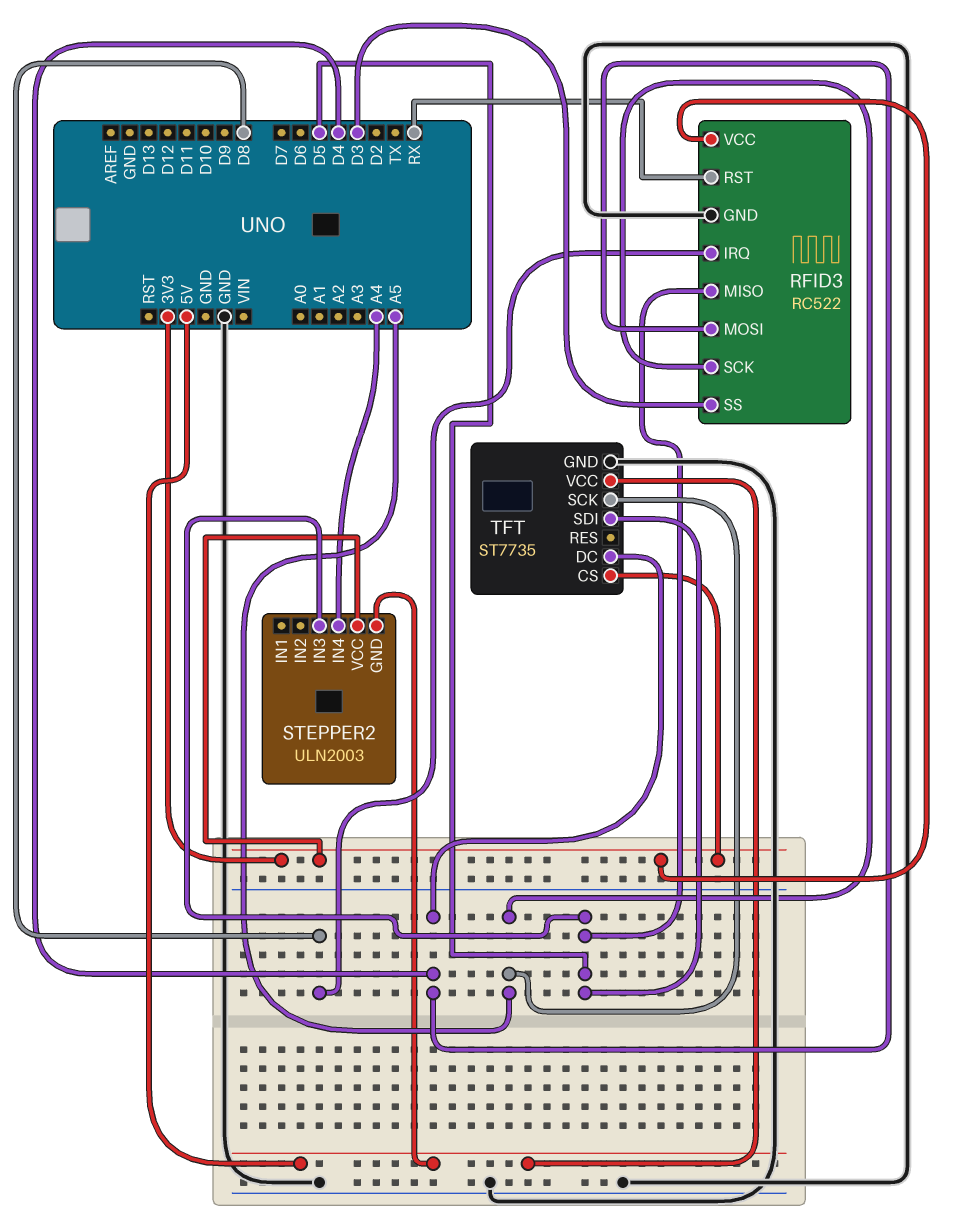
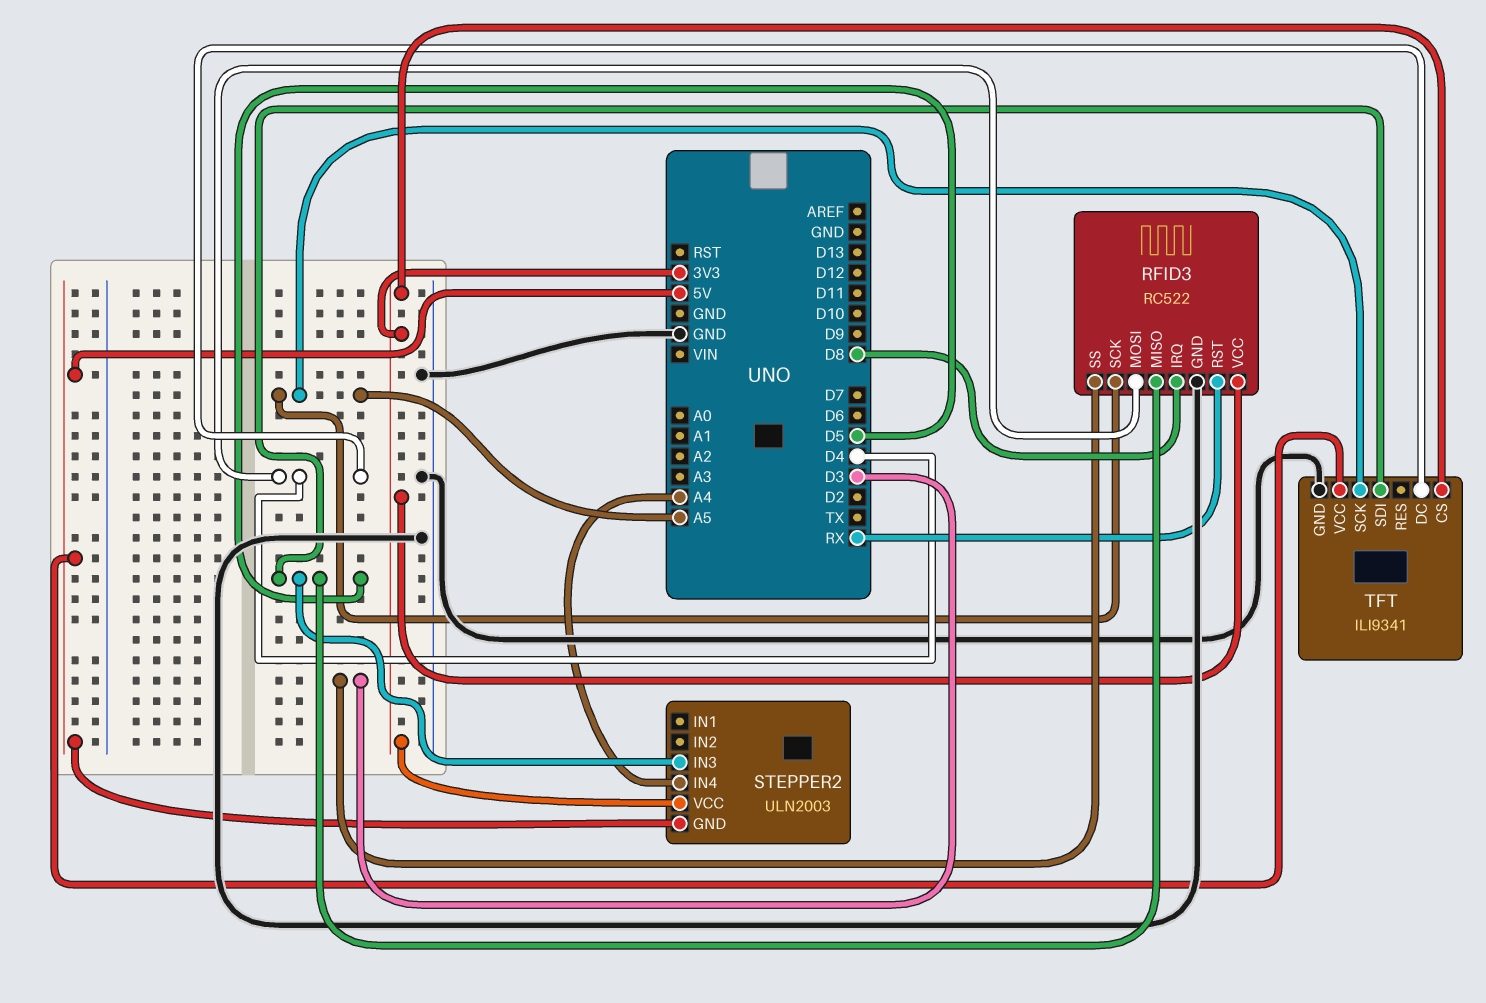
TFT: ST7735 -> ILI9341

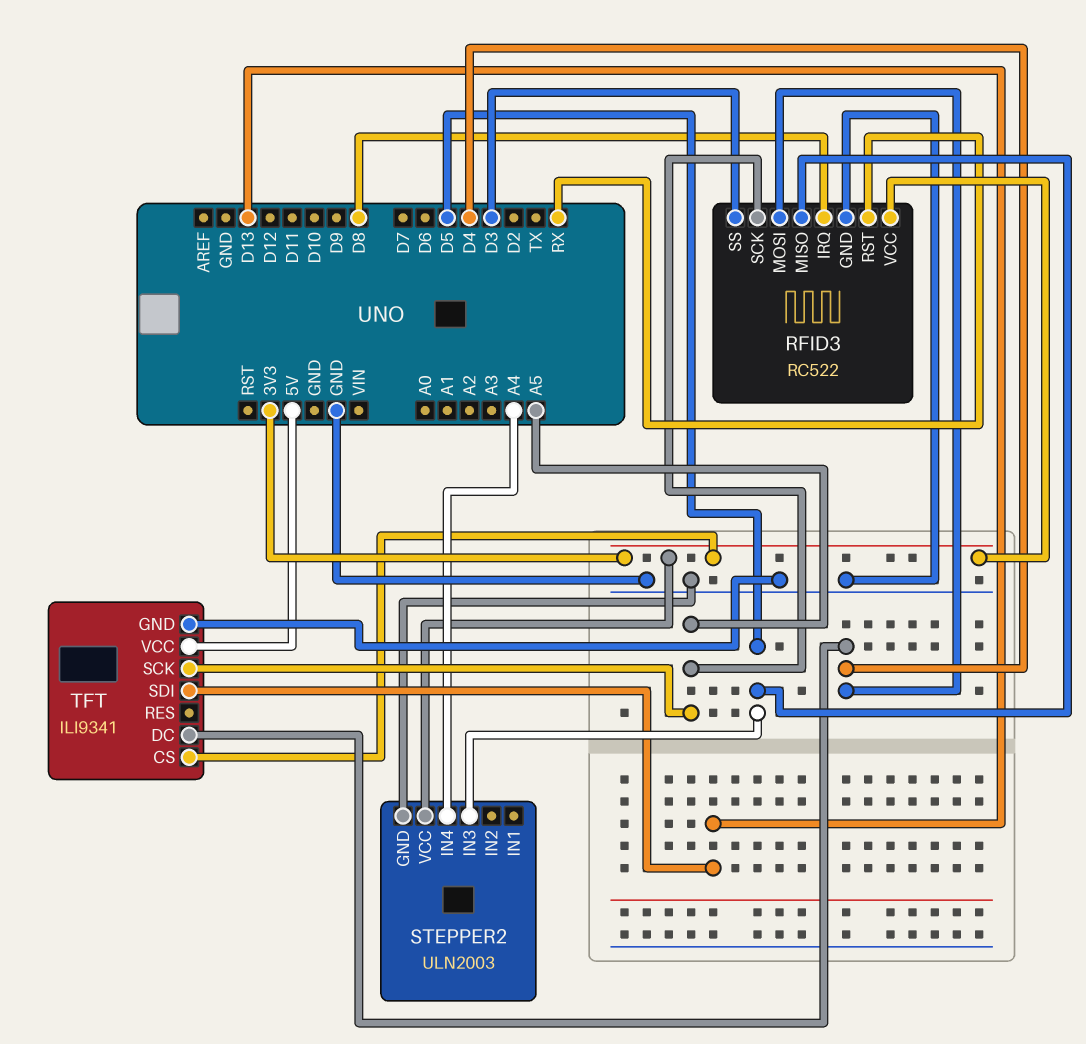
STEPPER2 pin GND: 5V -> GND
TFT pin SDI: D5 -> D13

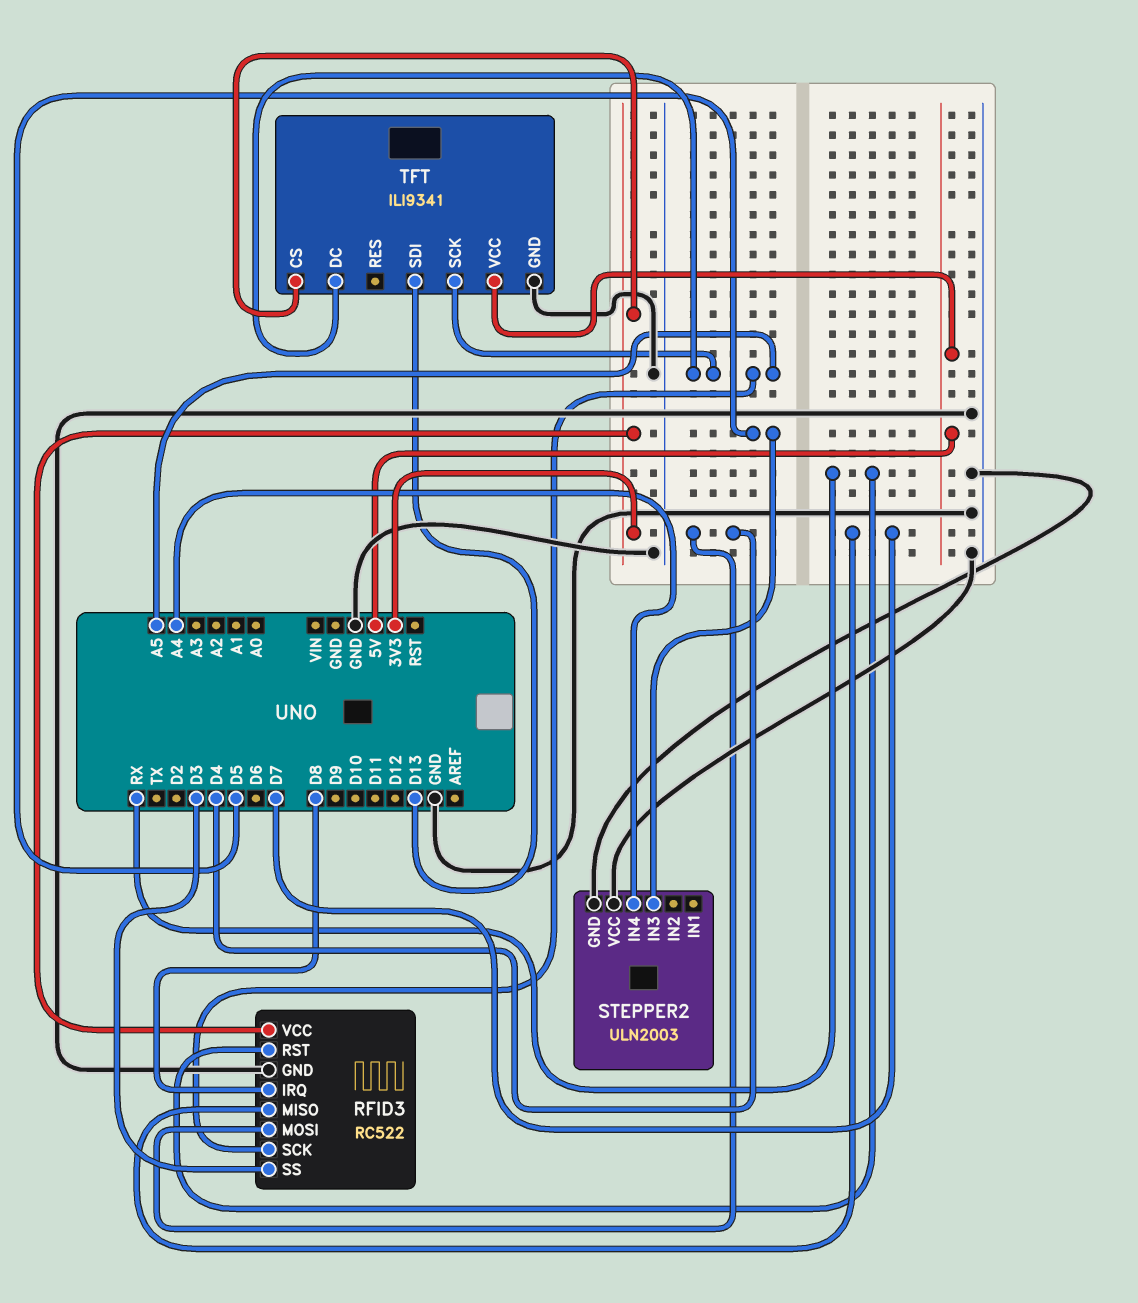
RFID3 pin MISO: D5 -> D7
STEPPER2 pin VCC: 3V3 -> GND
TFT pin DC: D4 -> A5

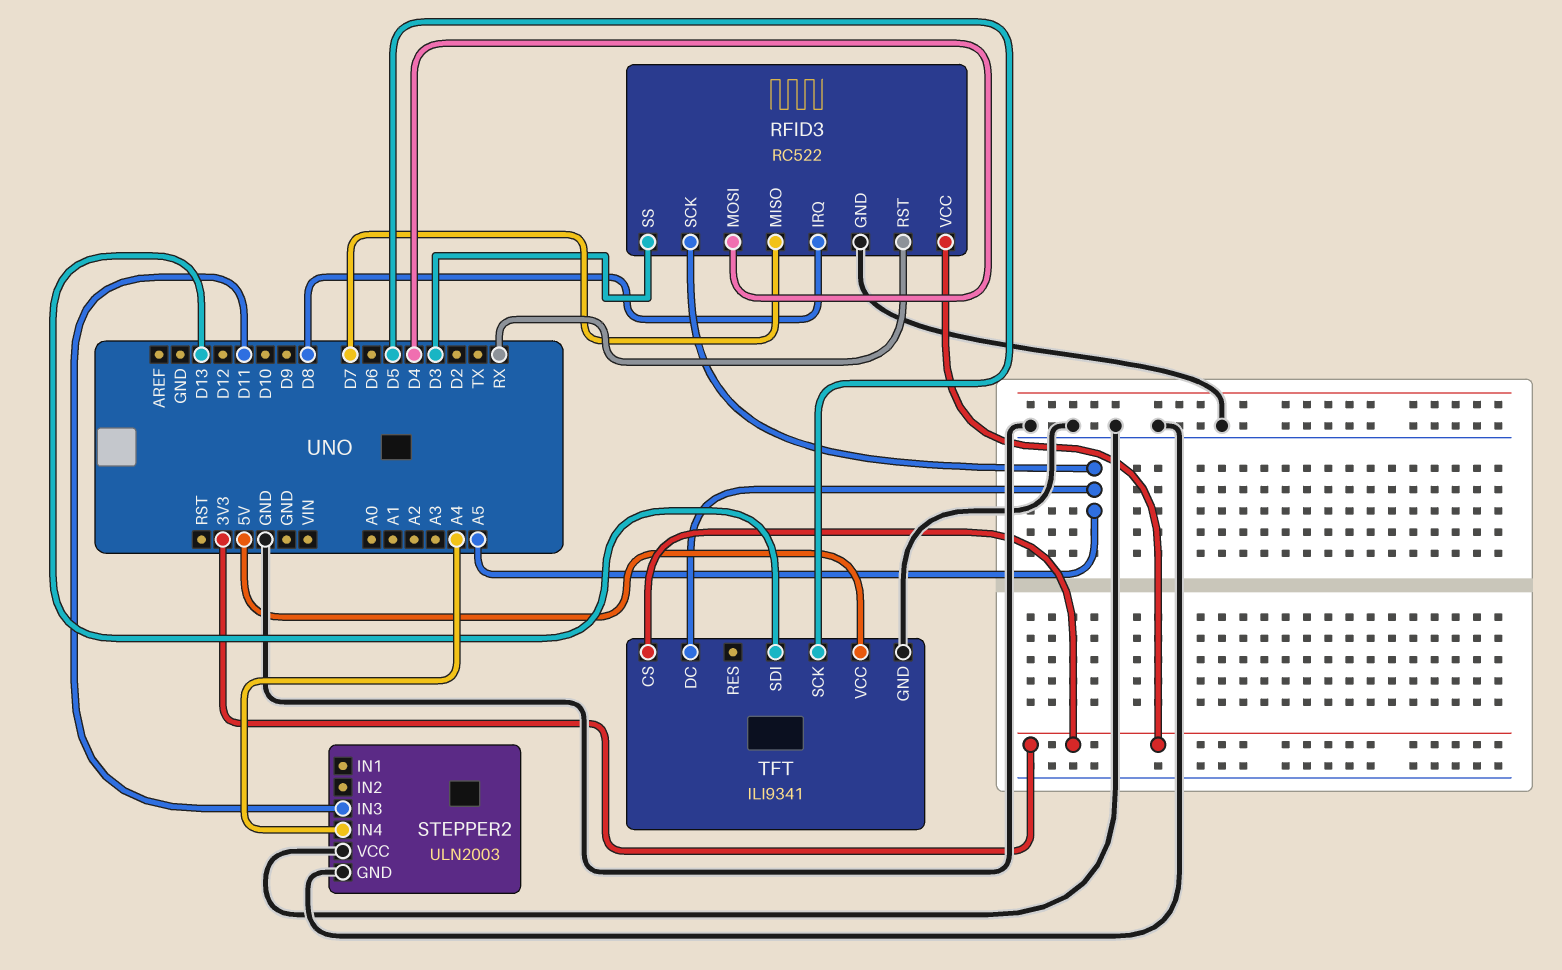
STEPPER2 pin IN3: D5 -> D11
TFT pin SCK: A5 -> D5

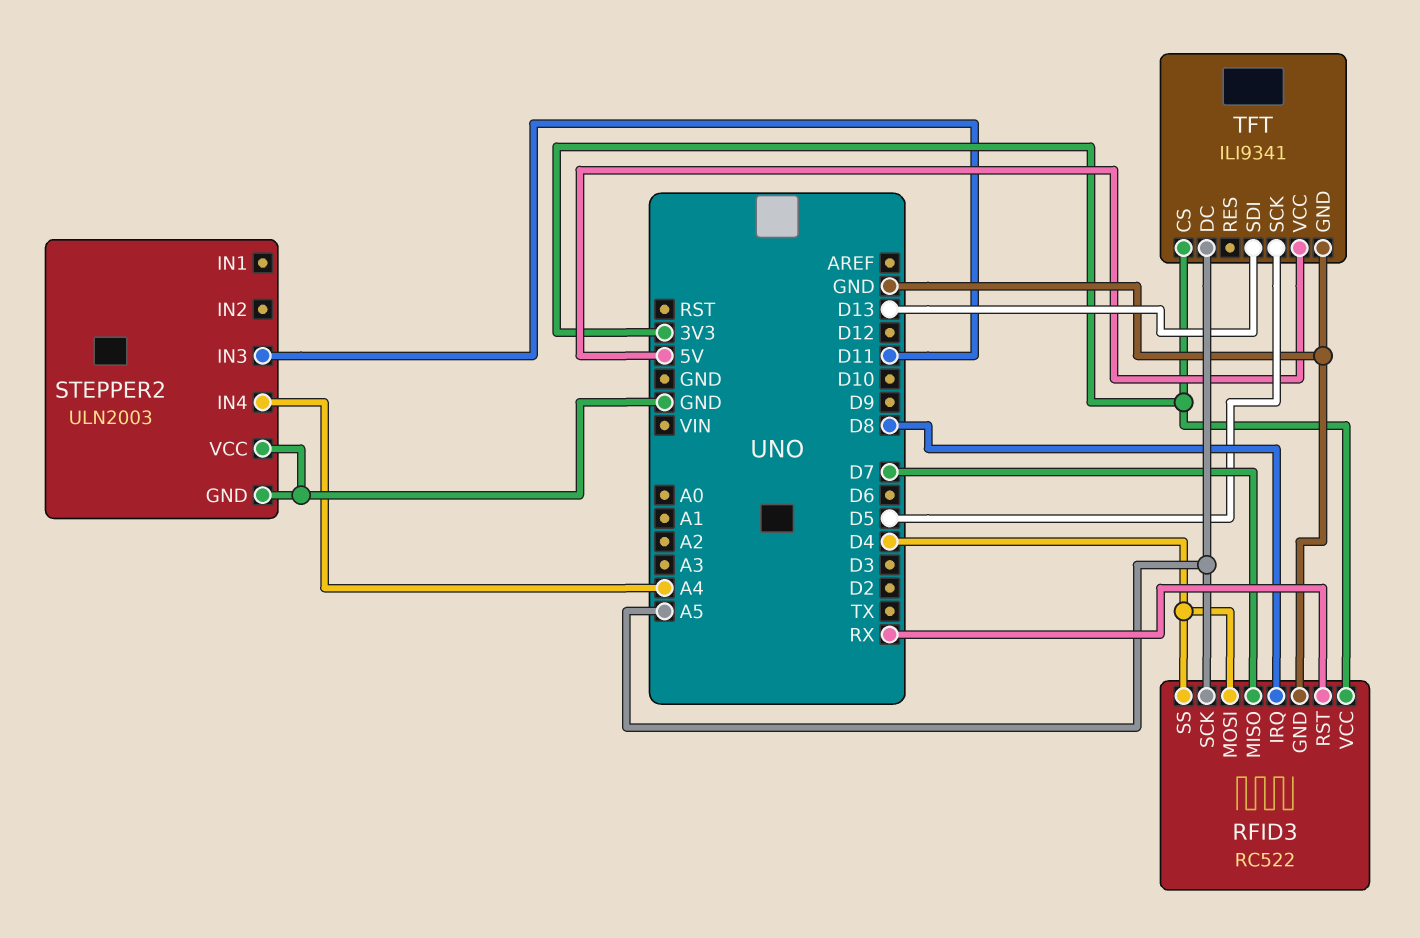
RFID3 pin SS: D3 -> D4

